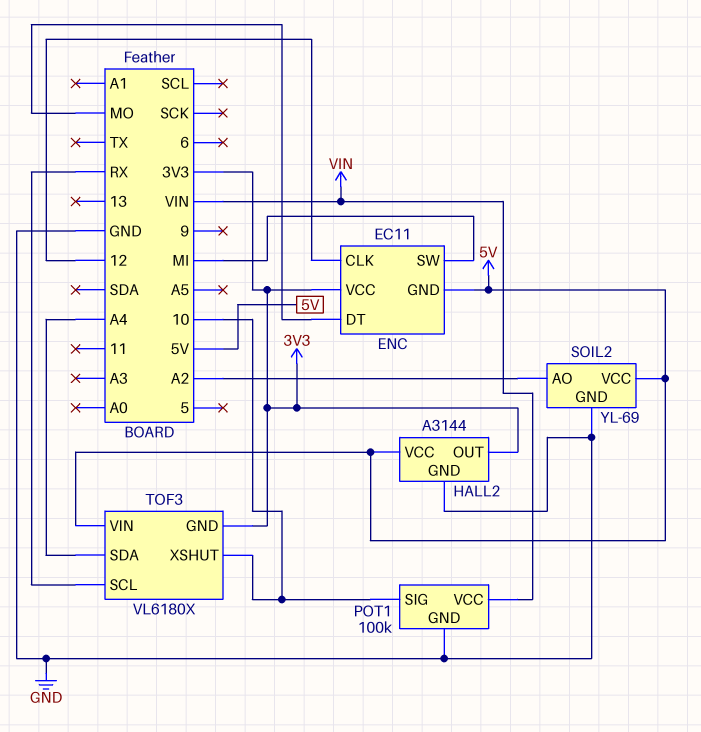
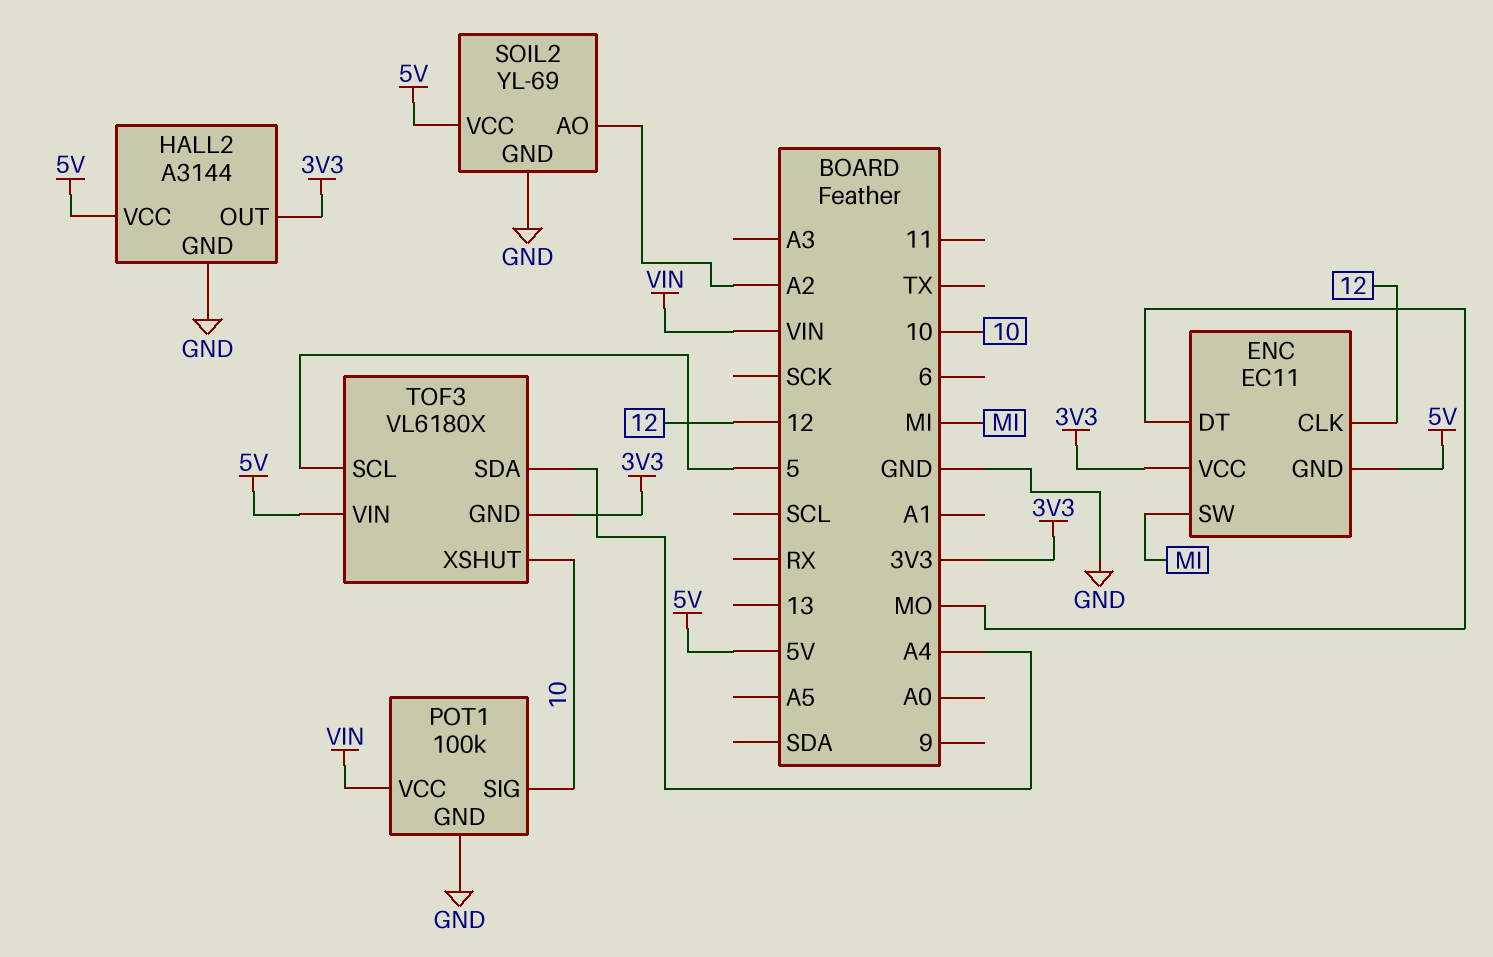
TOF3 pin SCL: RX -> 5

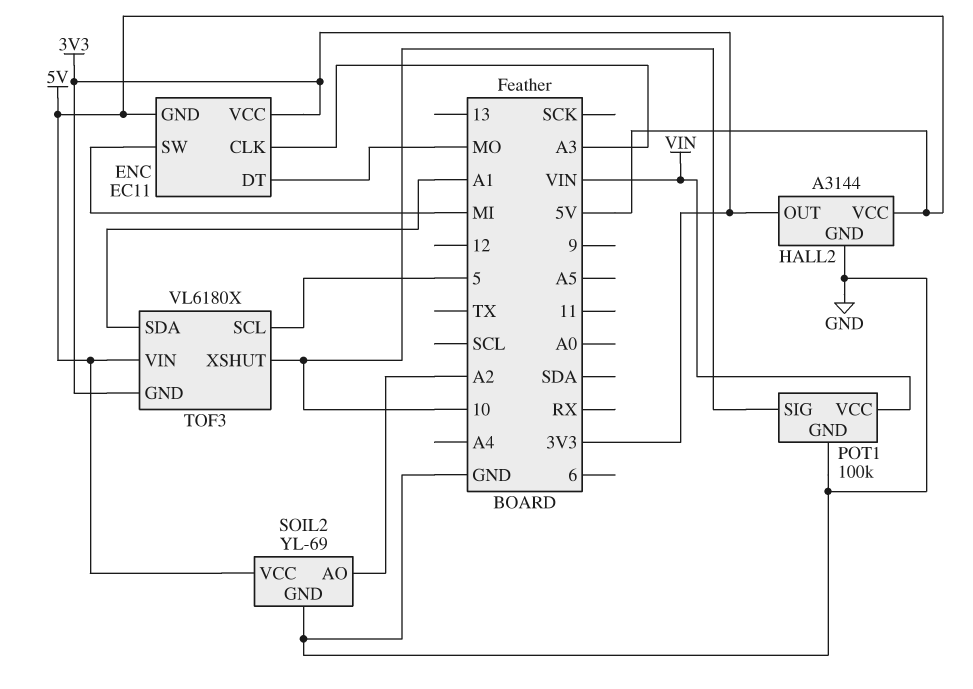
ENC pin CLK: 12 -> A3
TOF3 pin SDA: A4 -> A1

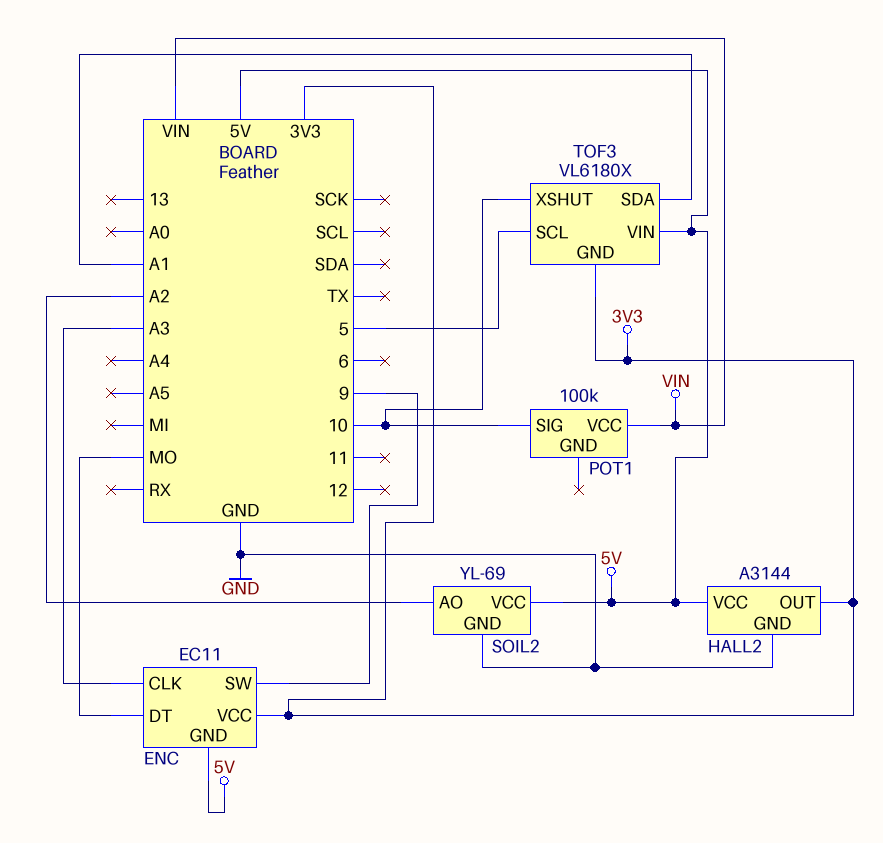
ENC pin SW: MI -> 9
POT1 pin GND: GND -> none

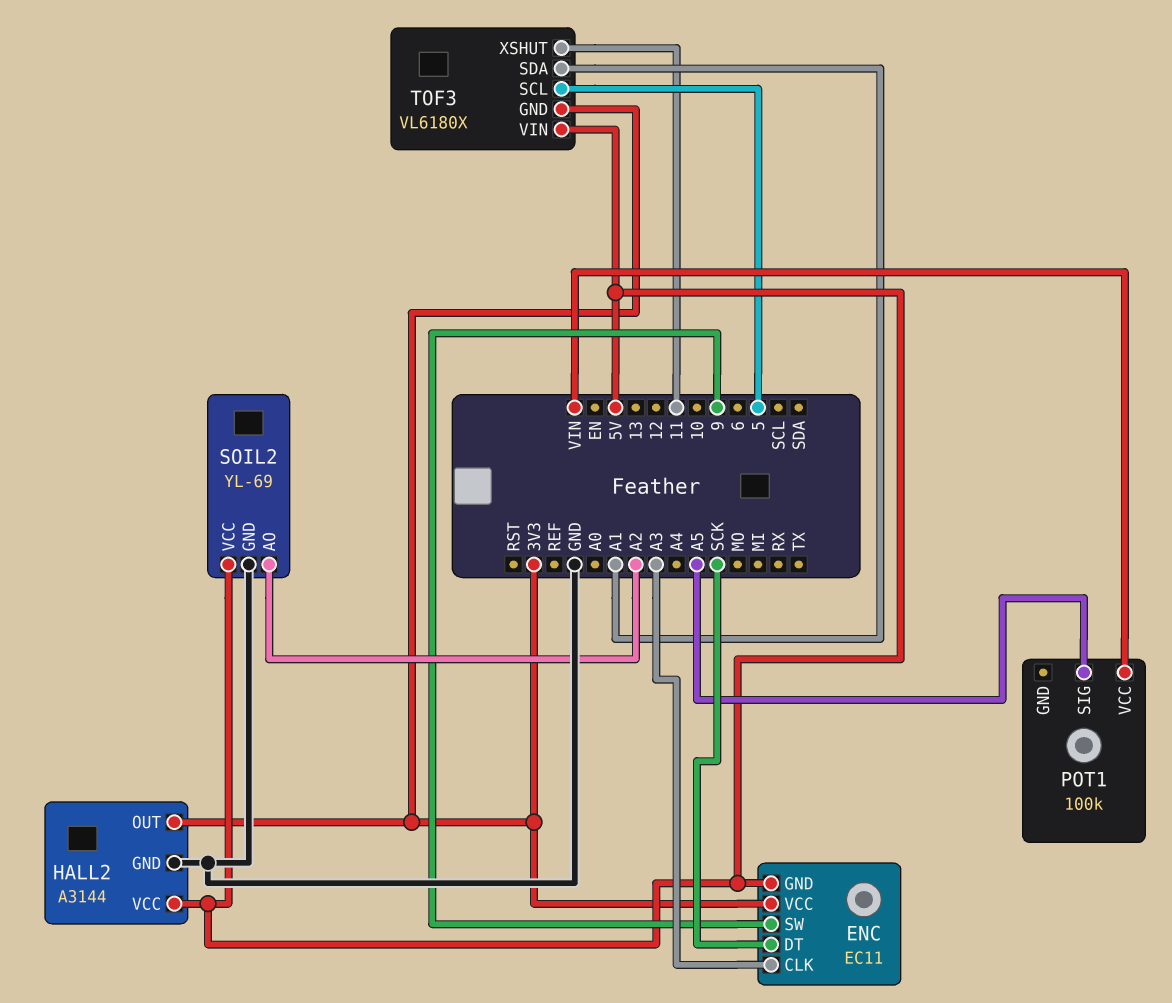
ENC pin DT: MO -> SCK
POT1 pin SIG: 10 -> A5
TOF3 pin XSHUT: 10 -> 11

